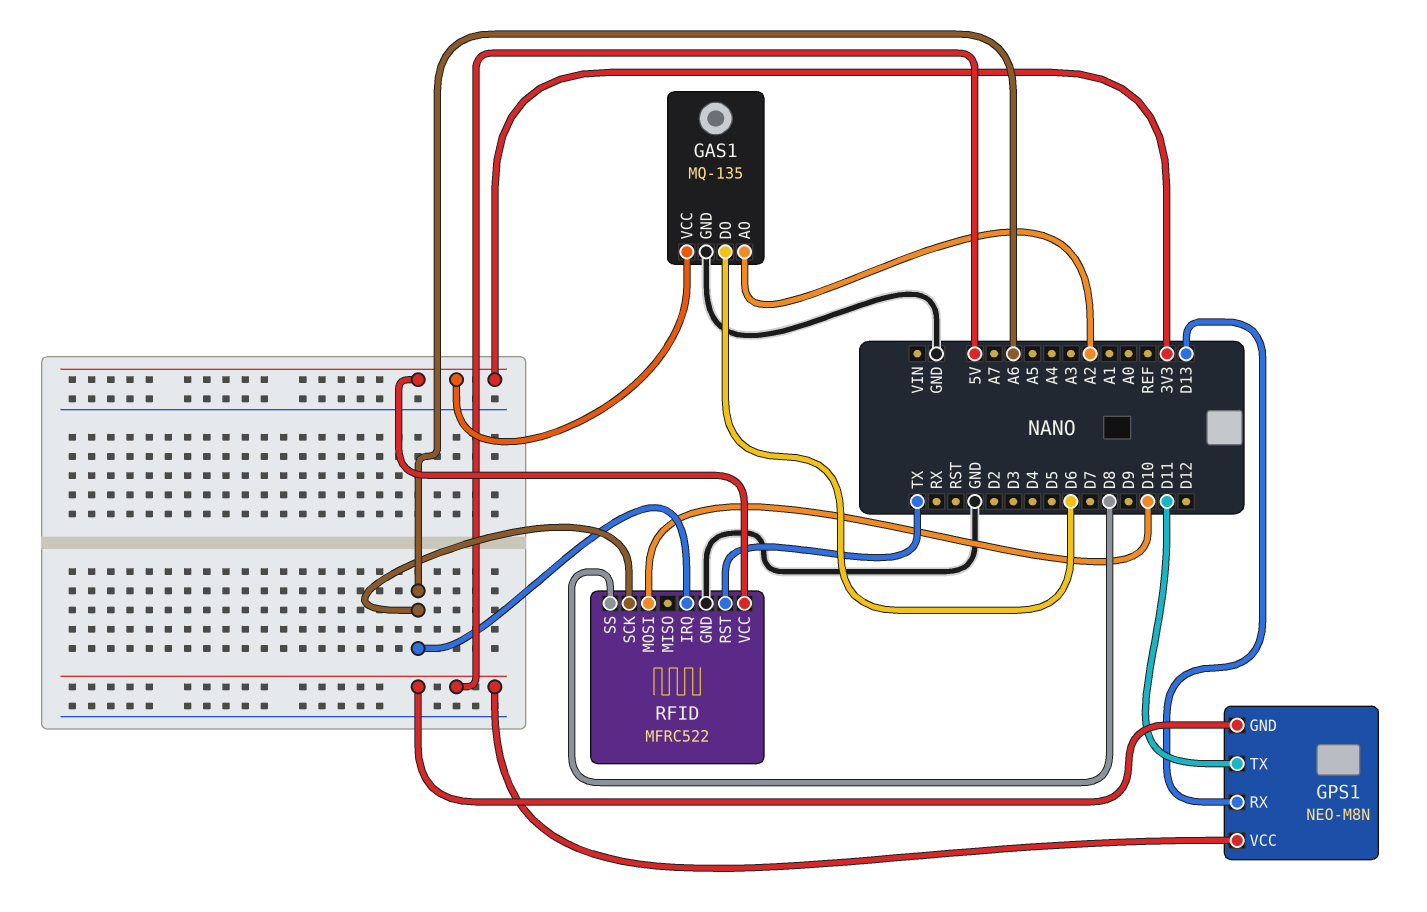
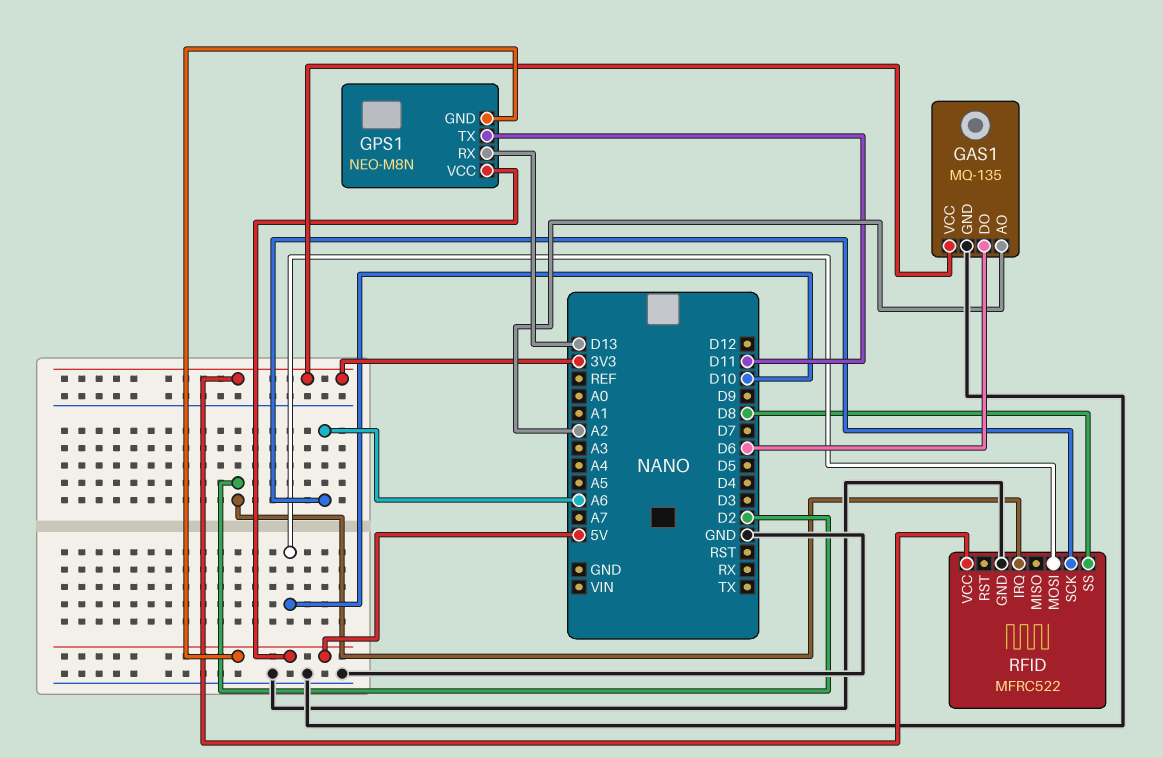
RFID pin IRQ: A6 -> D2
RFID pin RST: TX -> none

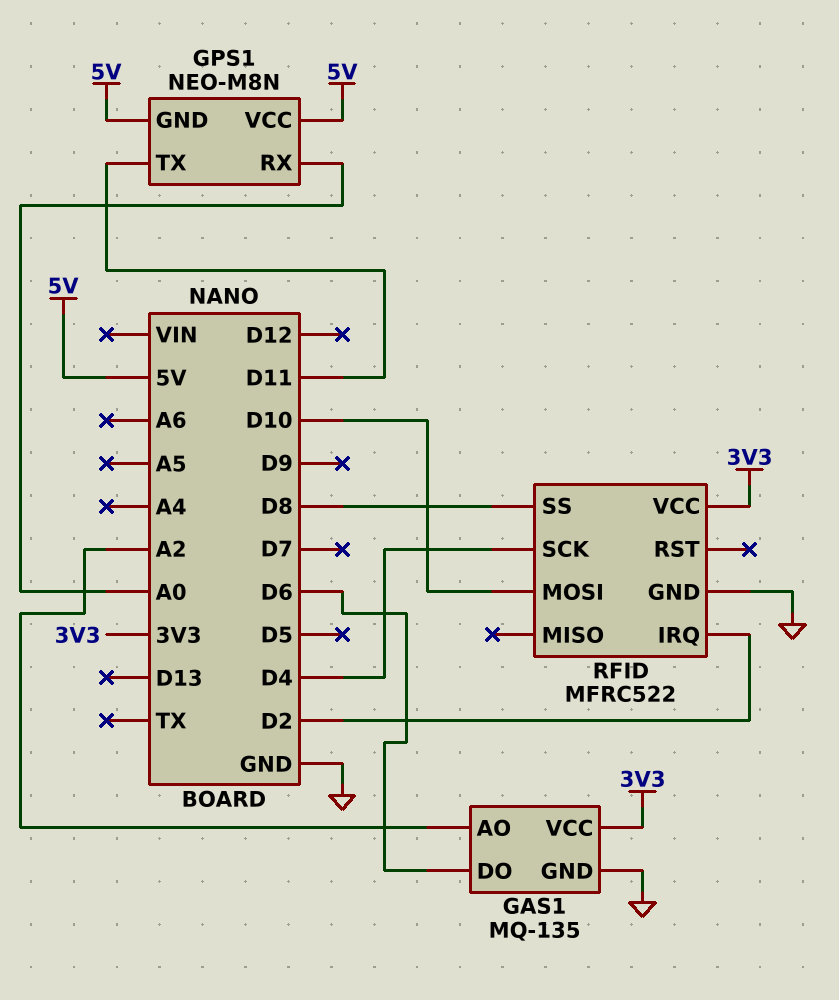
GPS1 pin RX: D13 -> A0
RFID pin SCK: A6 -> D4

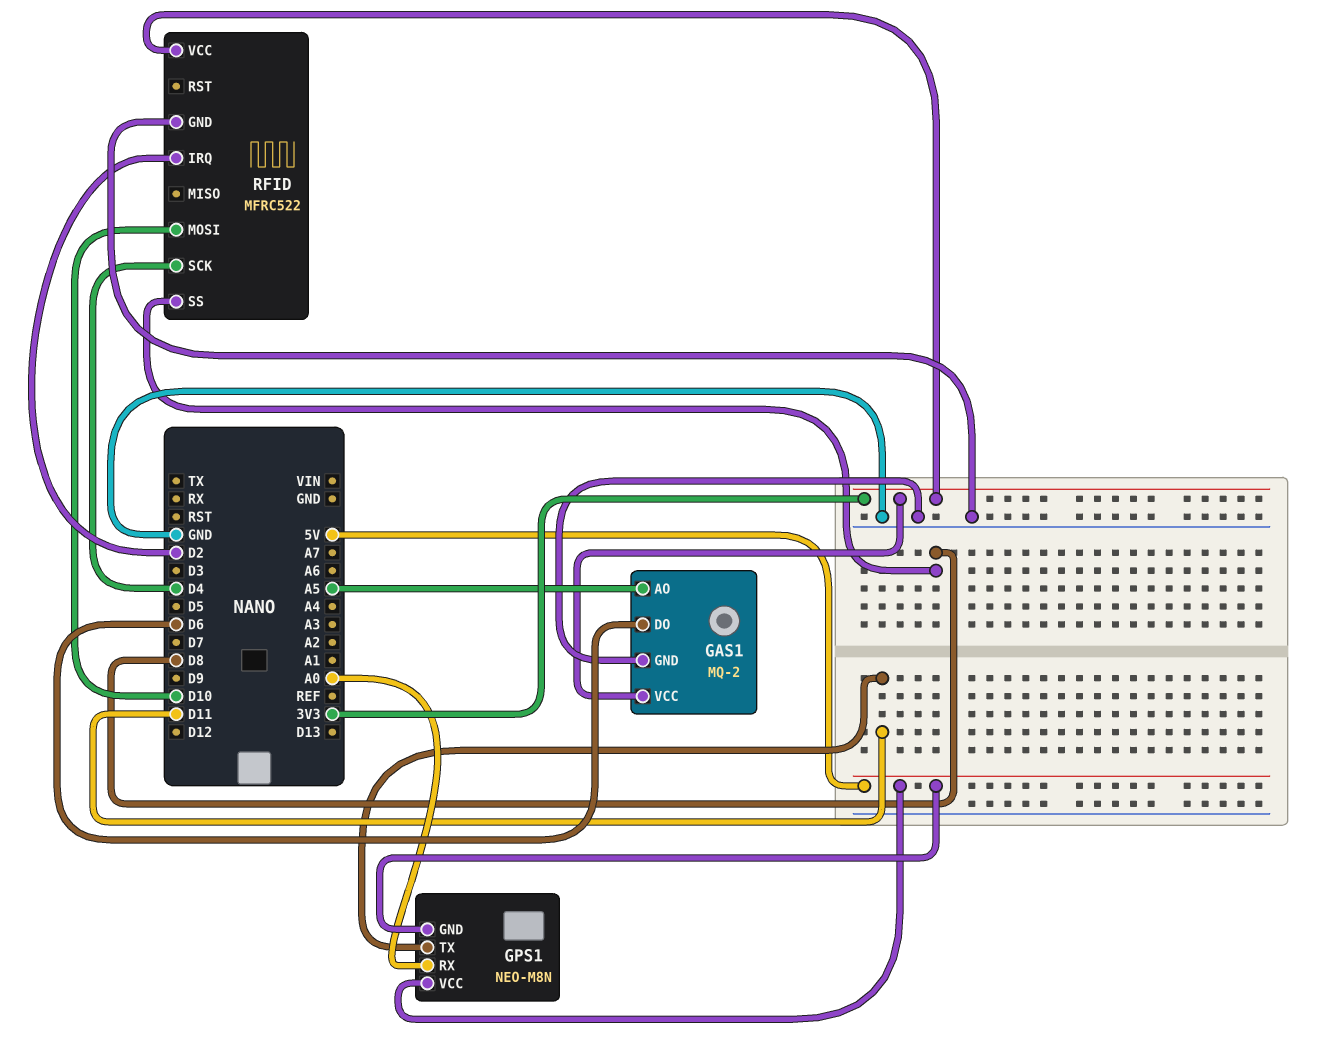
GAS1: MQ-135 -> MQ-2
GAS1 pin AO: A2 -> A5

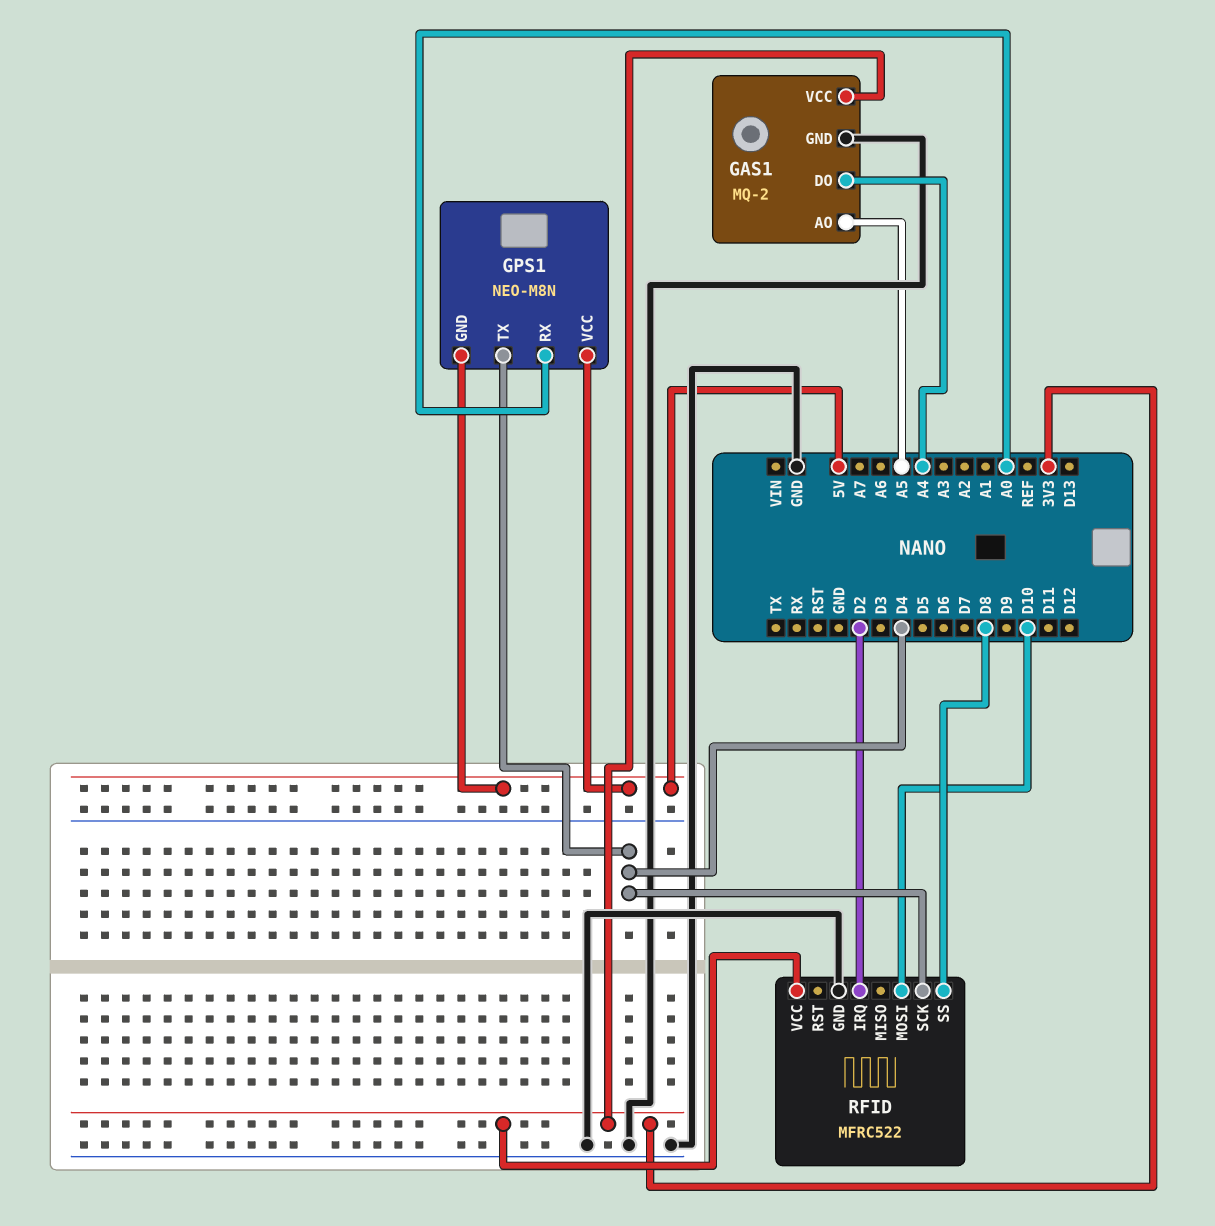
GAS1 pin DO: D6 -> A4
GPS1 pin TX: D11 -> D4

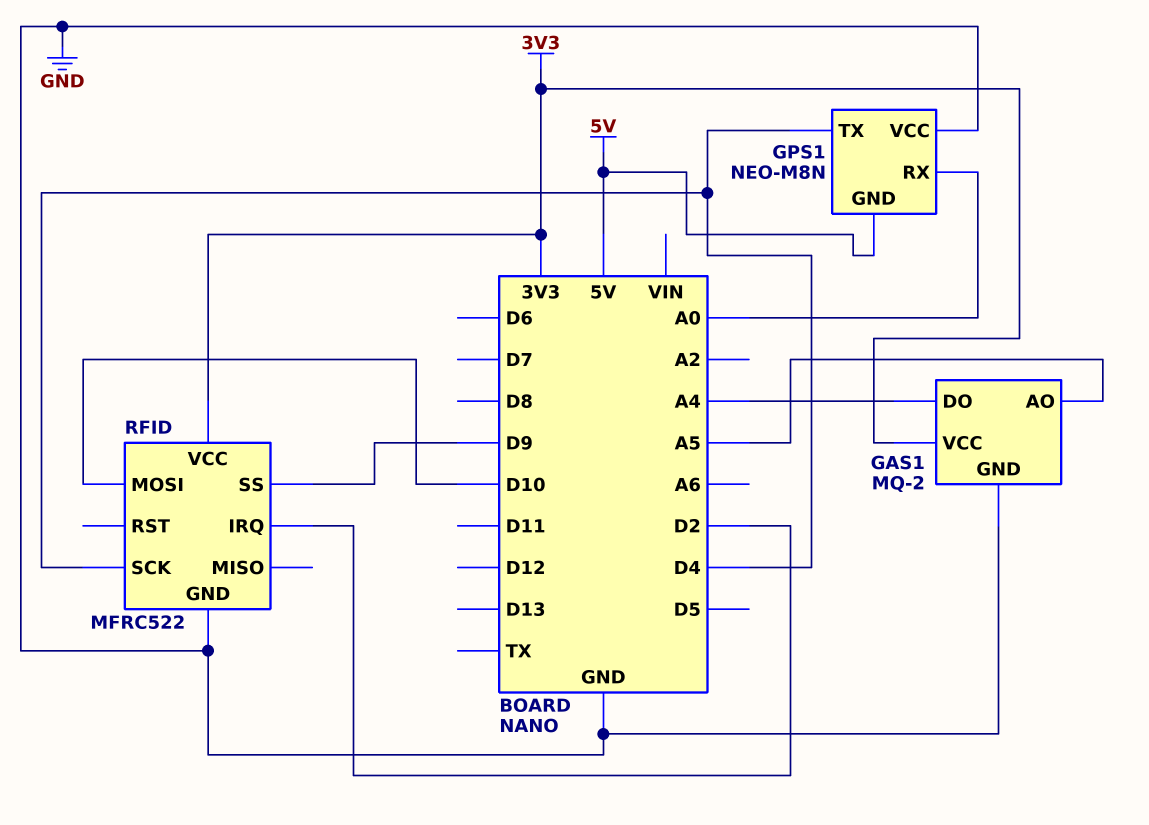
GPS1 pin VCC: 5V -> GND
RFID pin SS: D8 -> D9

